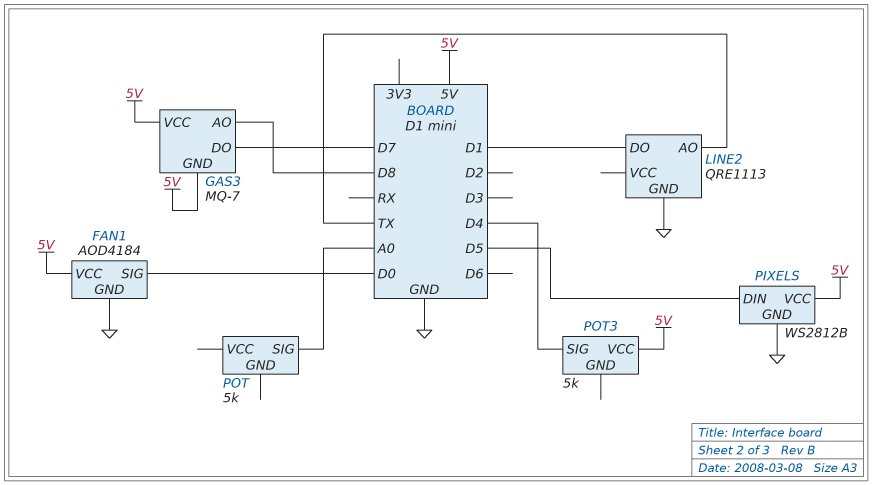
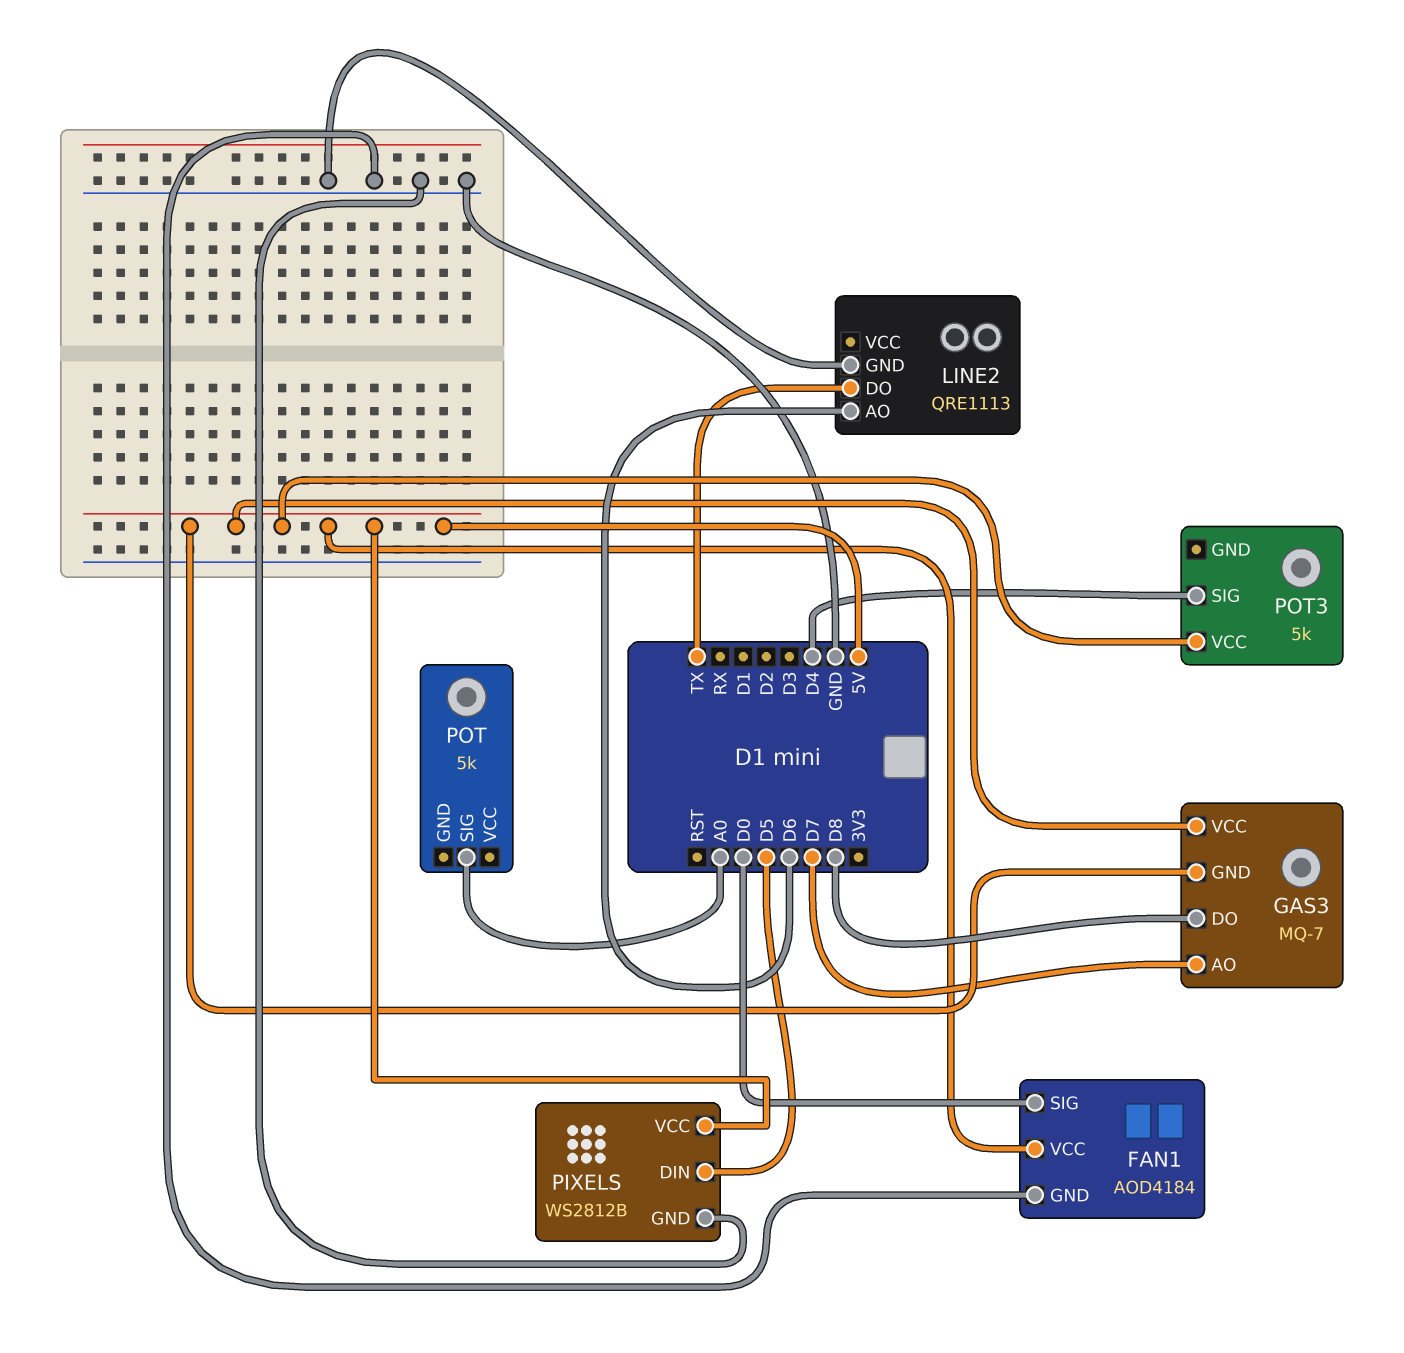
GAS3 pin AO: D8 -> D7
GAS3 pin DO: D7 -> D8
LINE2 pin AO: TX -> D6
LINE2 pin DO: D1 -> TX

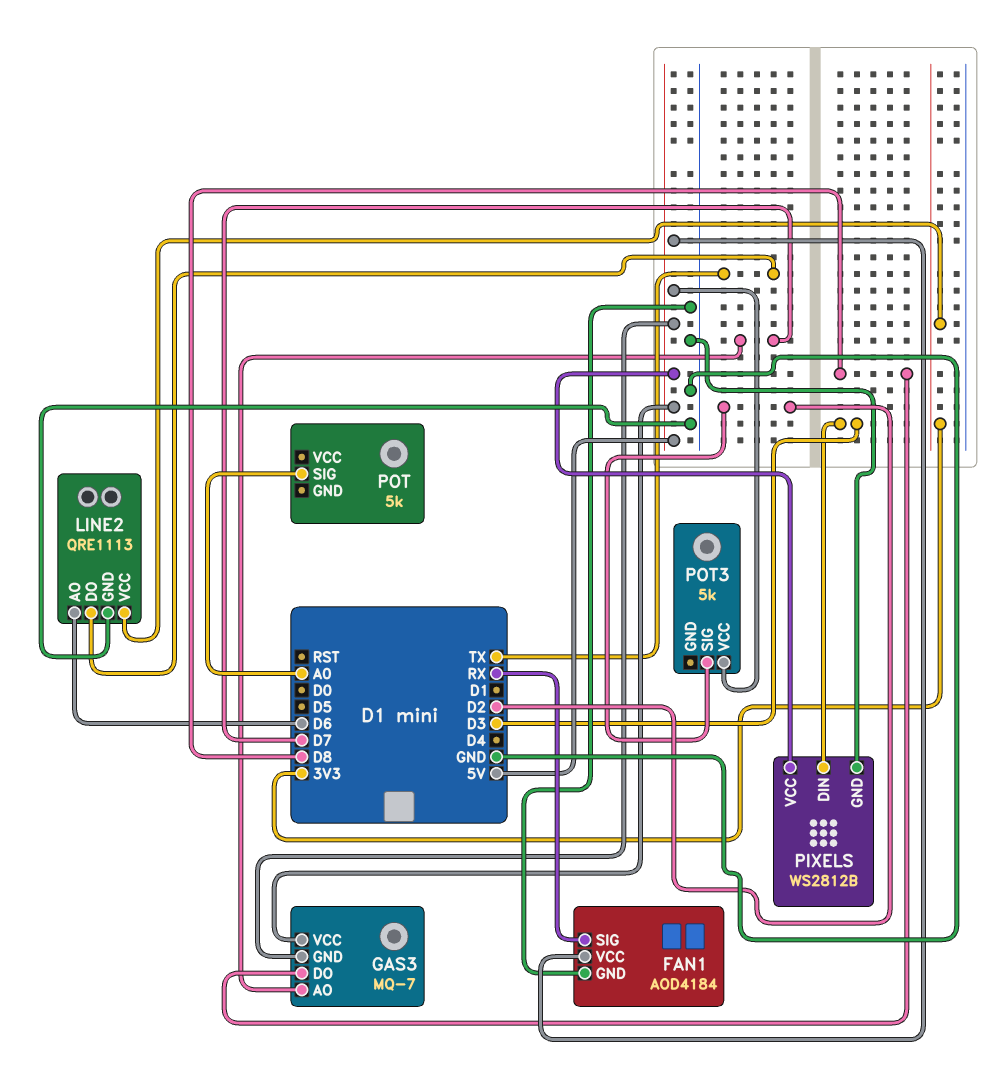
FAN1 pin SIG: D0 -> RX
LINE2 pin VCC: none -> 3V3
PIXELS pin DIN: D5 -> D3
POT3 pin SIG: D4 -> D2

